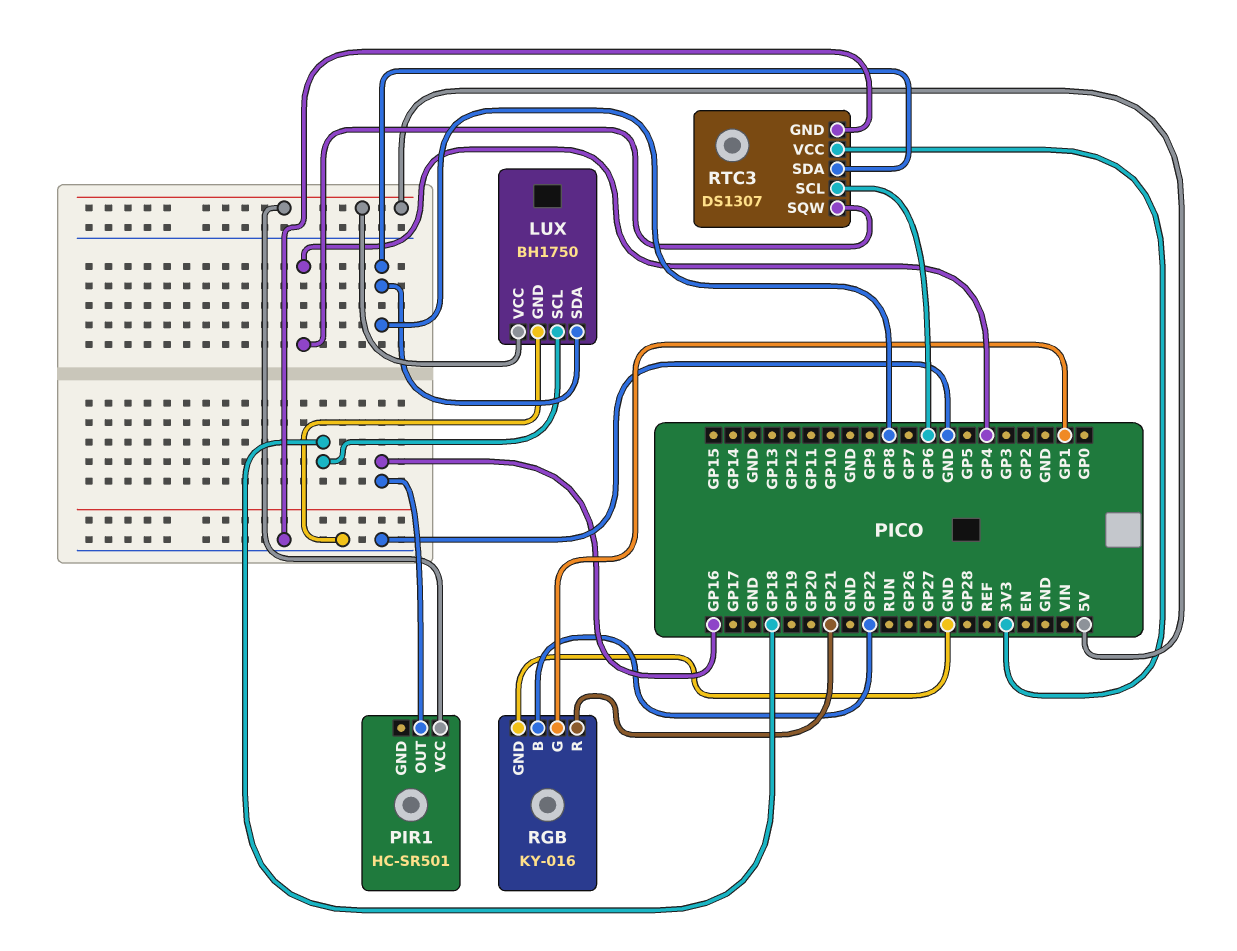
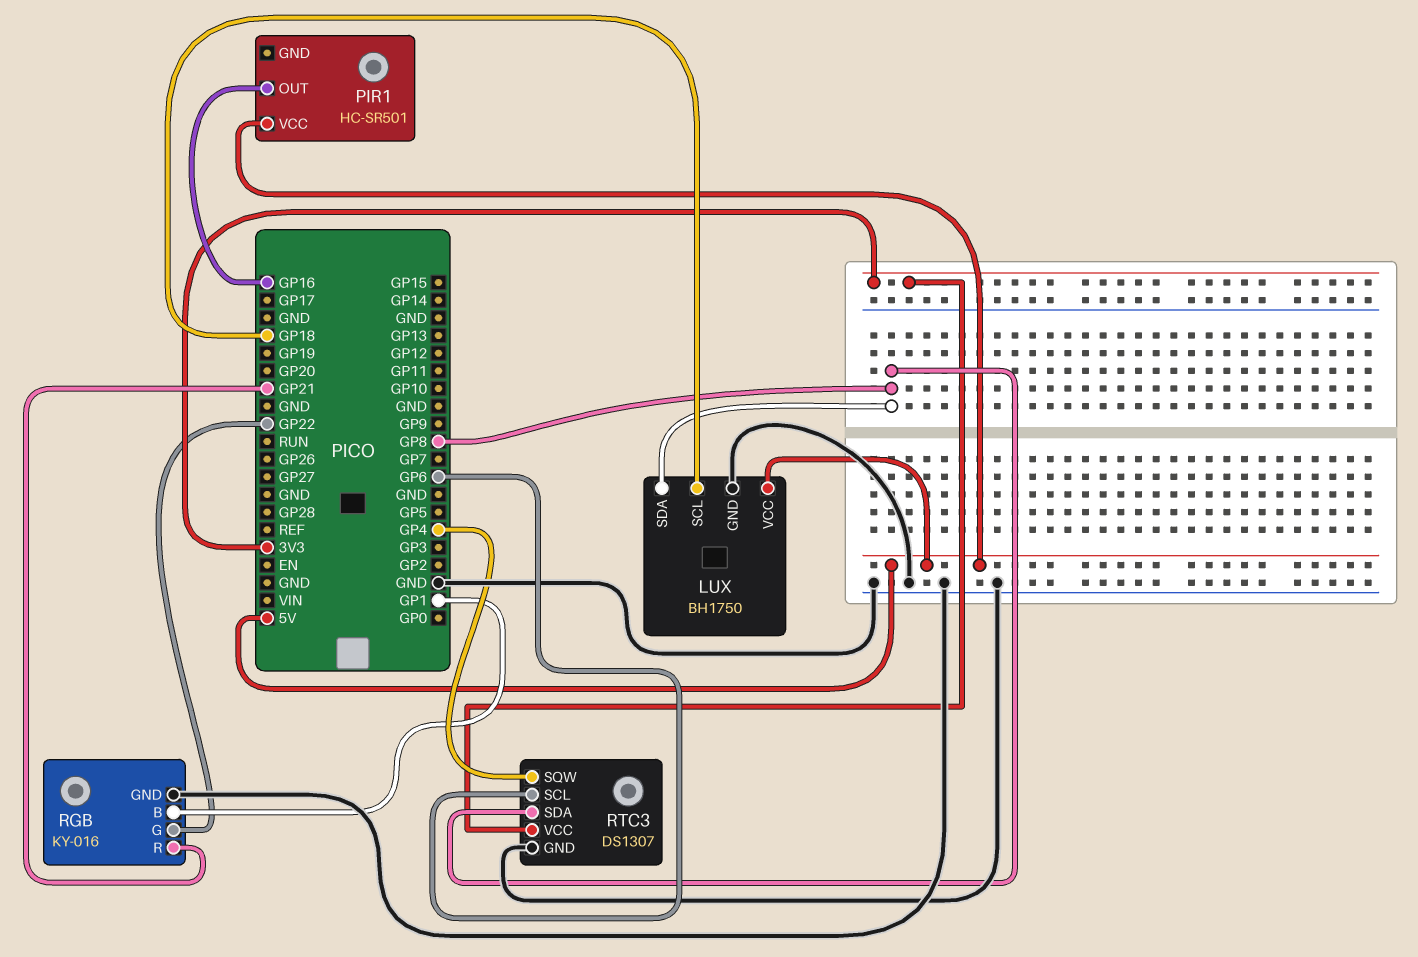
RGB pin B: GP22 -> GP1
RGB pin G: GP1 -> GP22

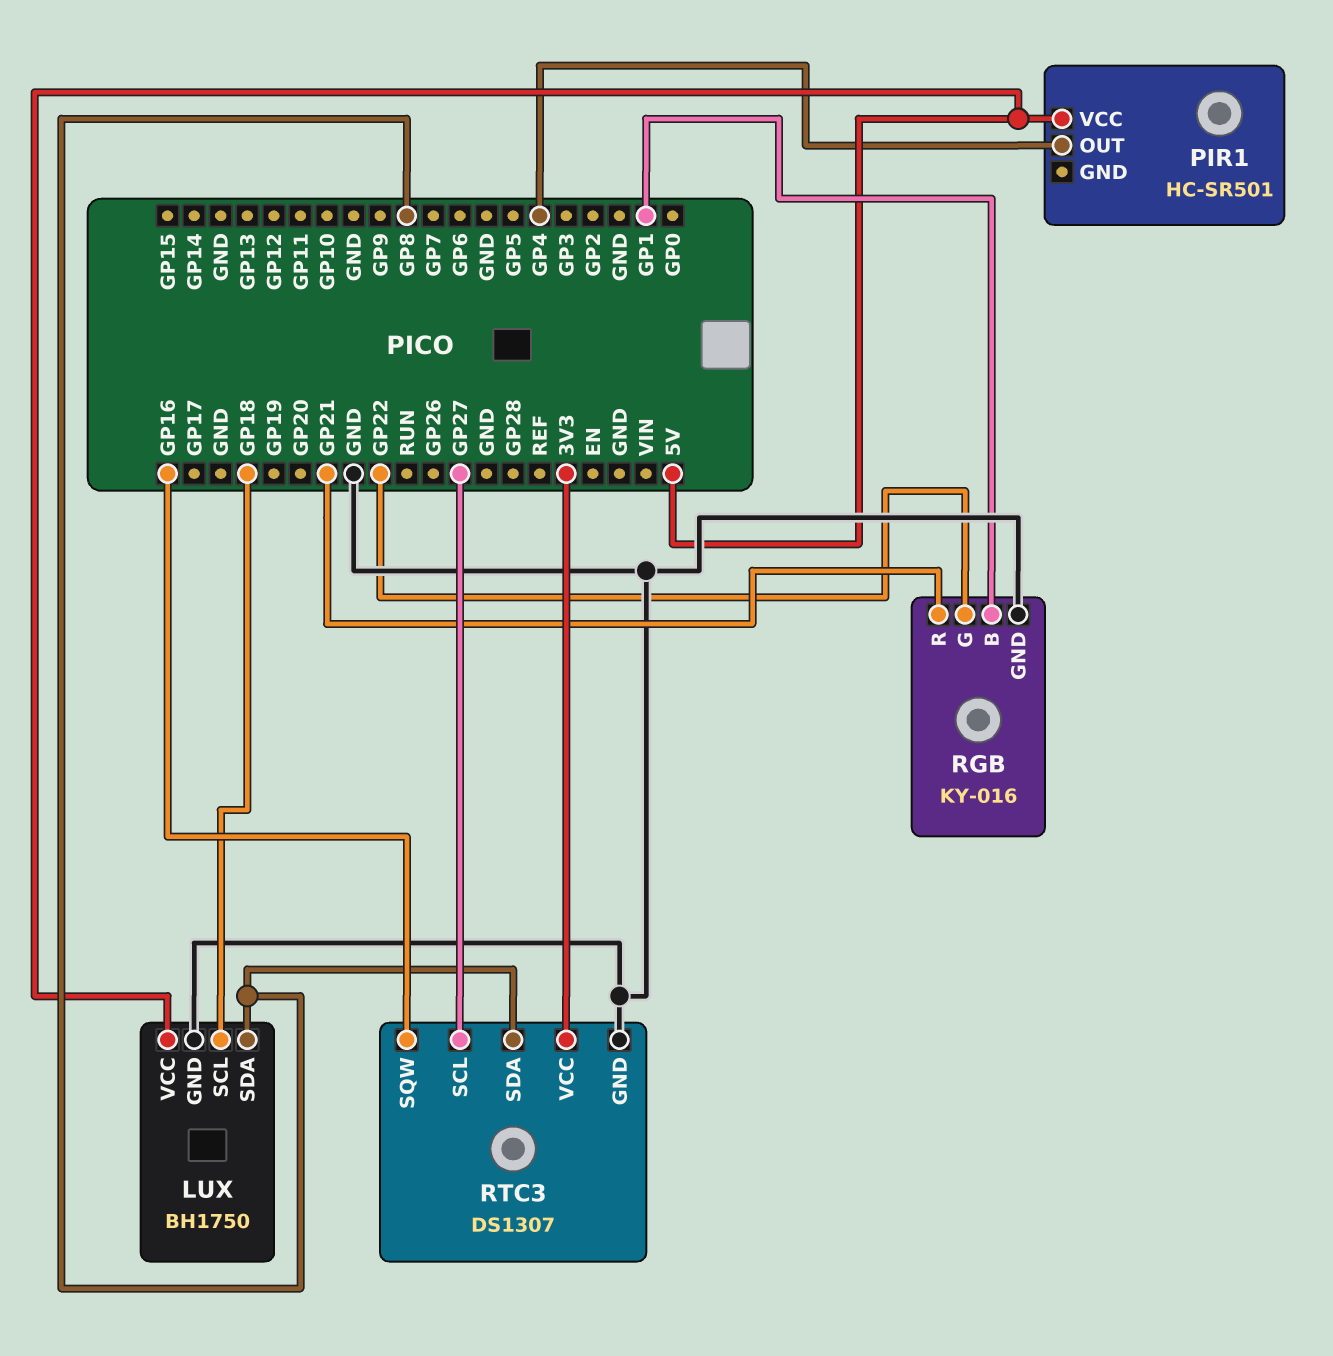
PIR1 pin OUT: GP16 -> GP4
RTC3 pin SCL: GP6 -> GP27
RTC3 pin SQW: GP4 -> GP16

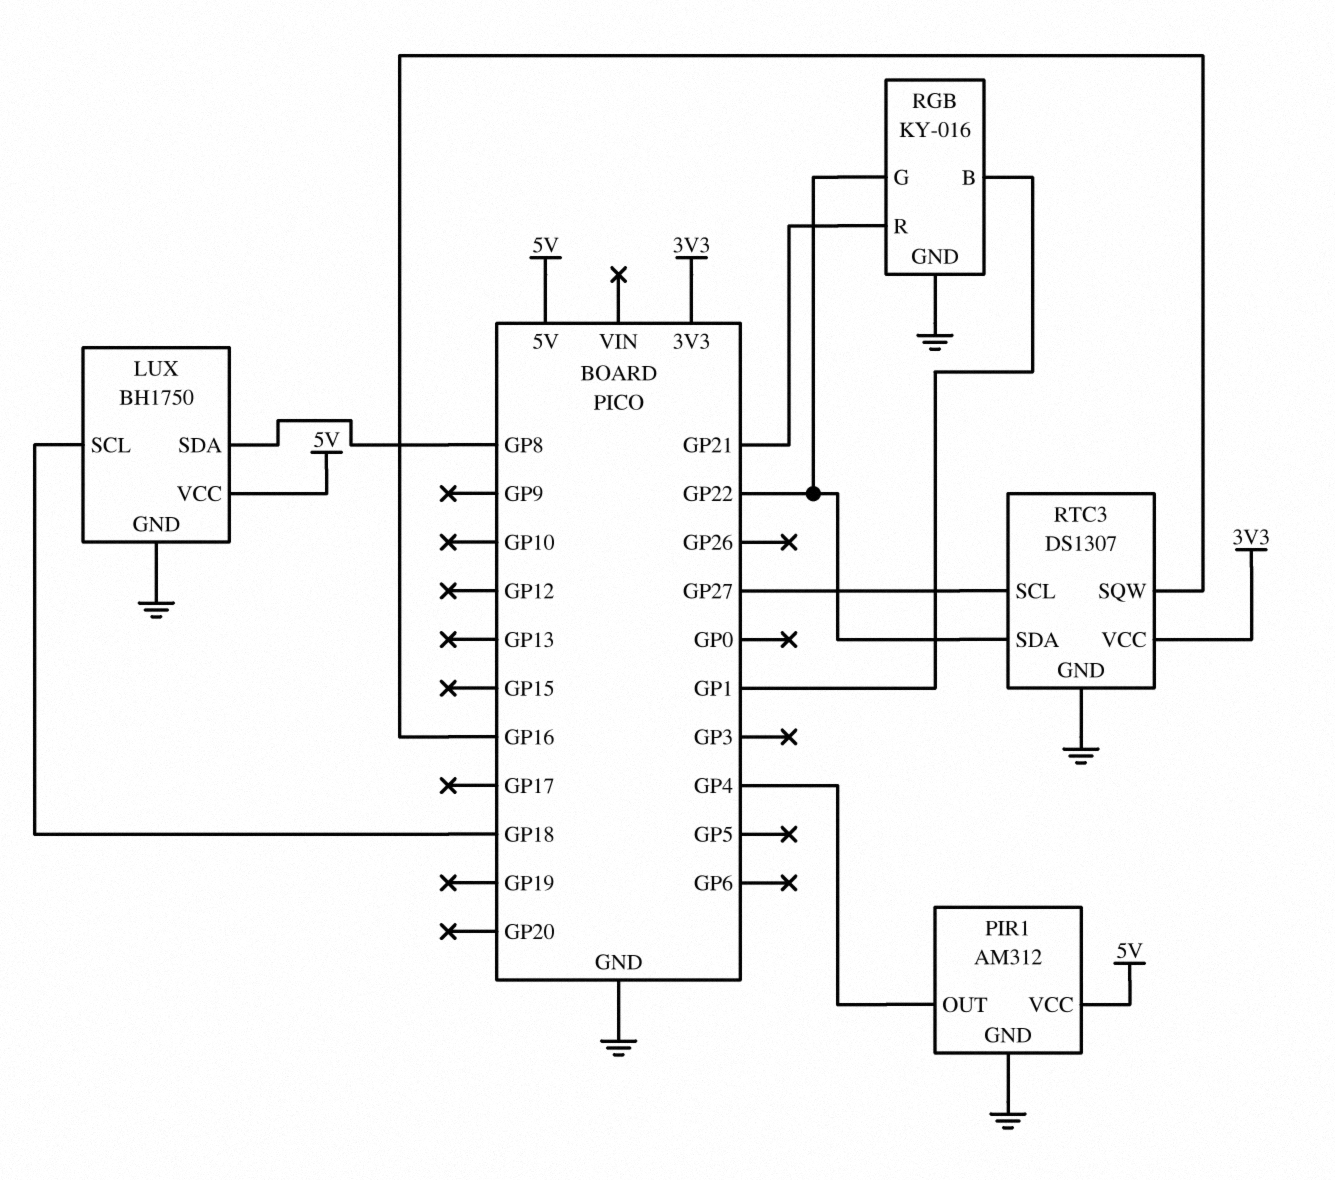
PIR1: HC-SR501 -> AM312
PIR1 pin GND: none -> GND
RTC3 pin SDA: GP8 -> GP22

